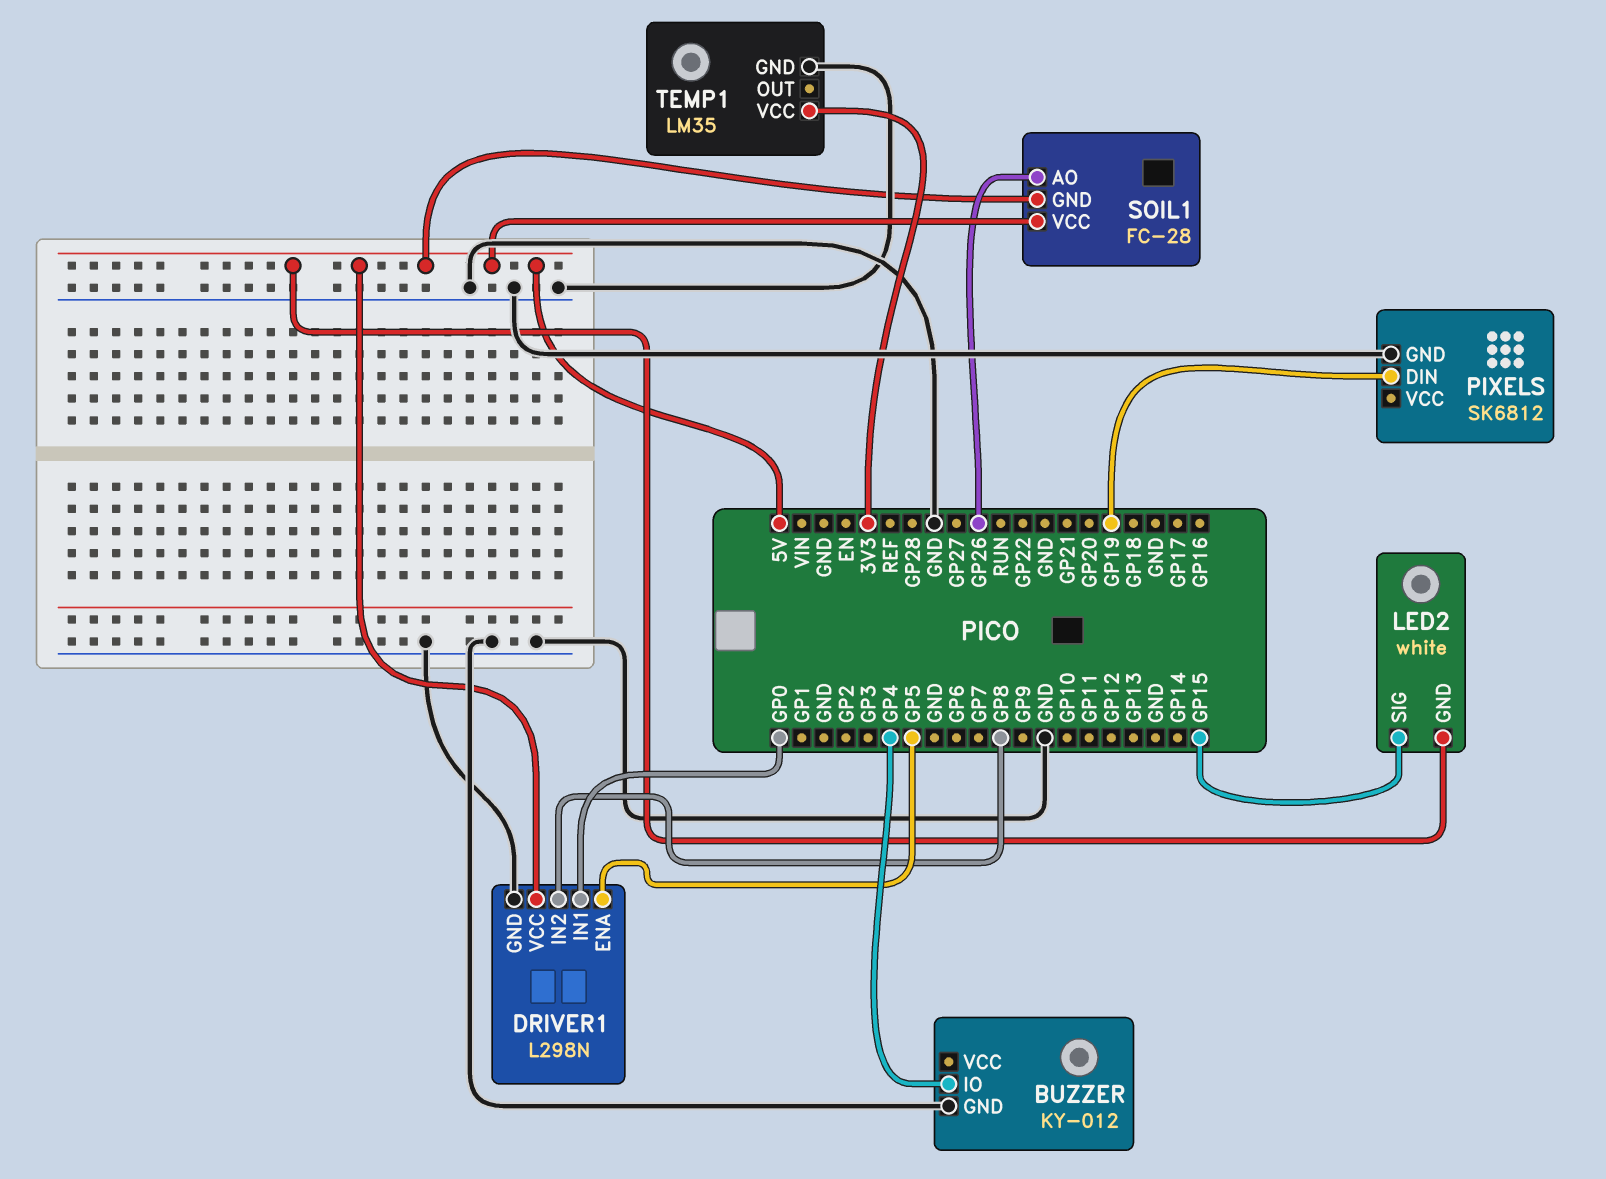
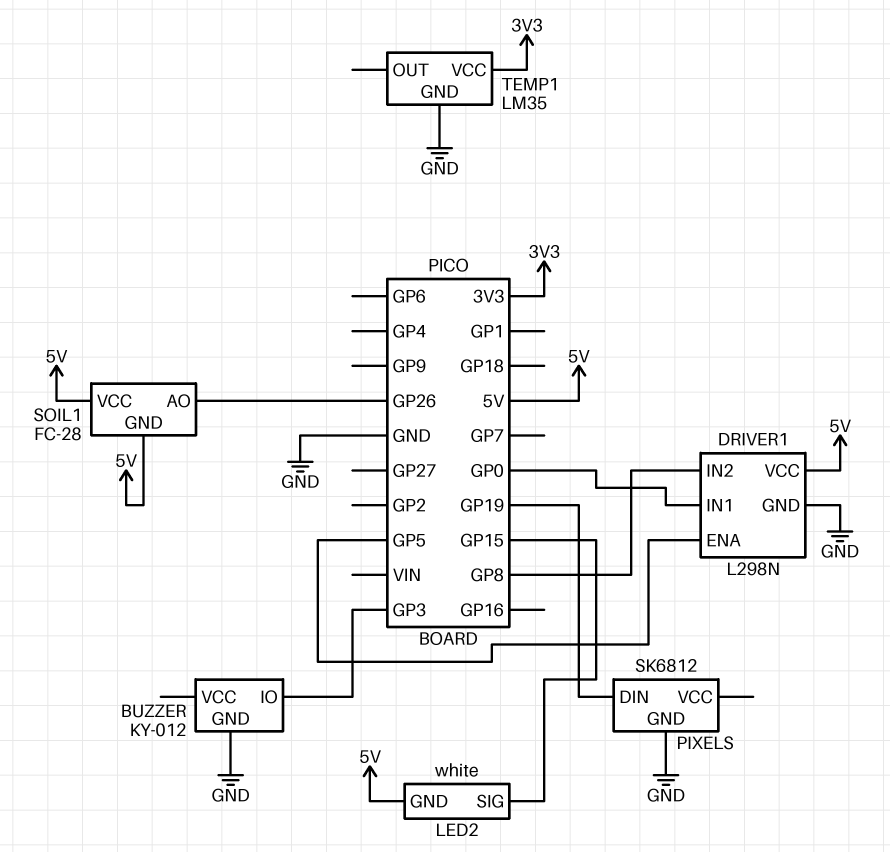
BUZZER pin IO: GP4 -> GP3

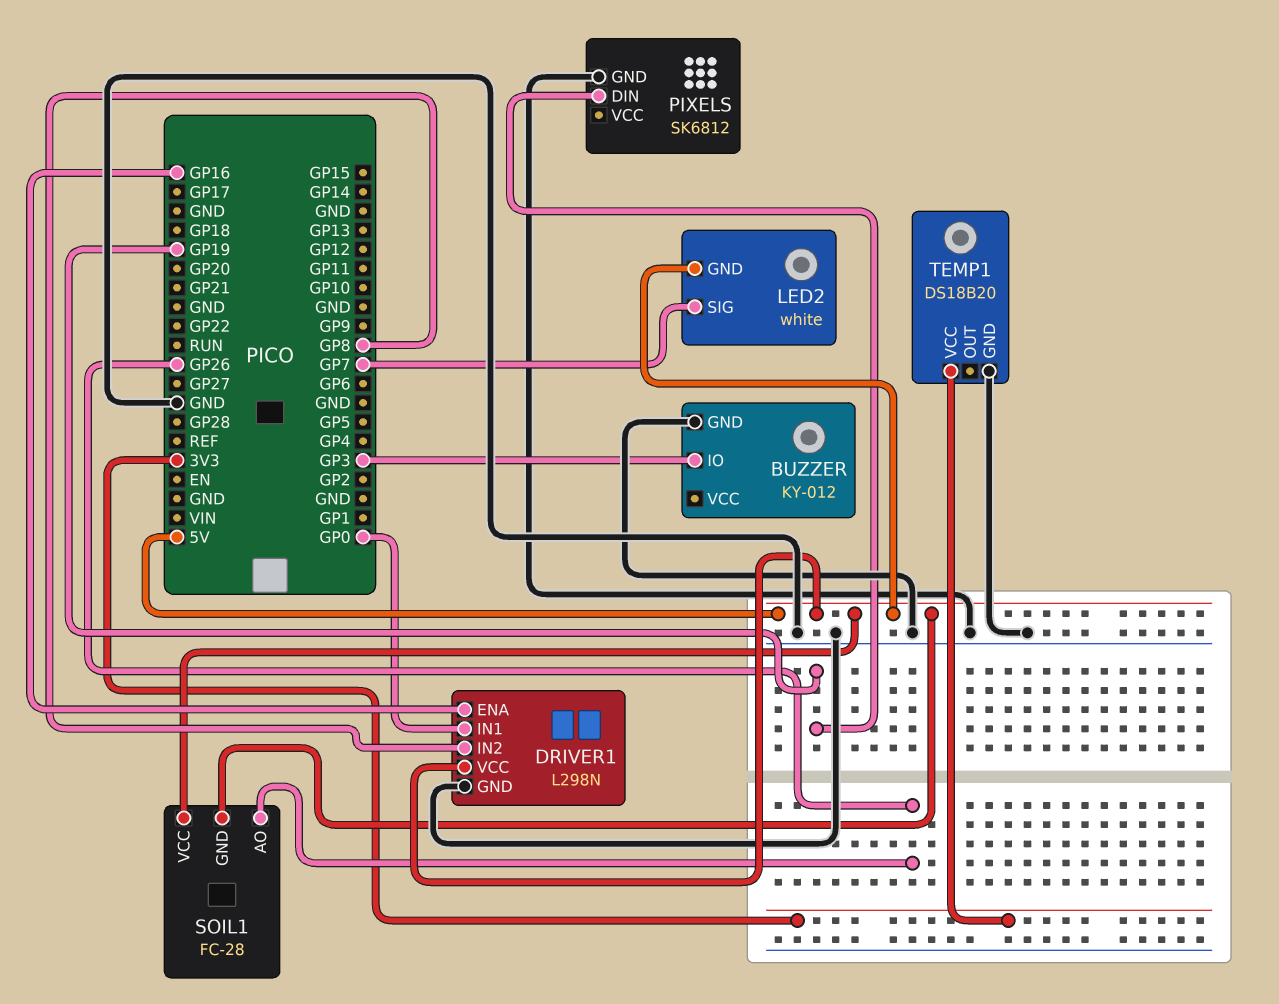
DRIVER1 pin ENA: GP5 -> GP16
LED2 pin SIG: GP15 -> GP7
TEMP1: LM35 -> DS18B20

